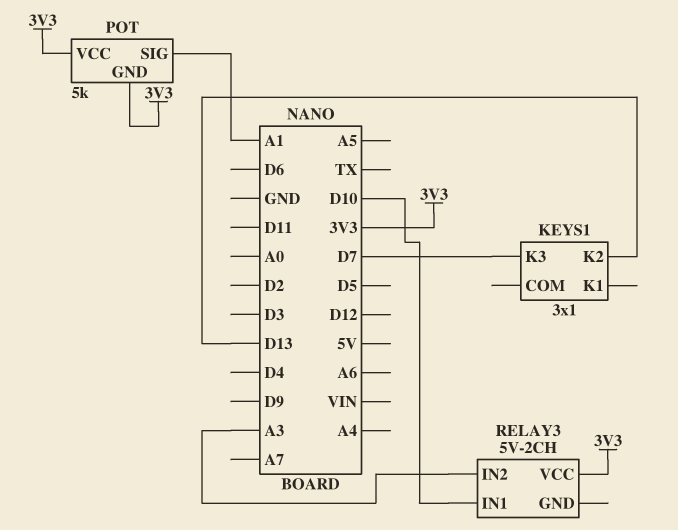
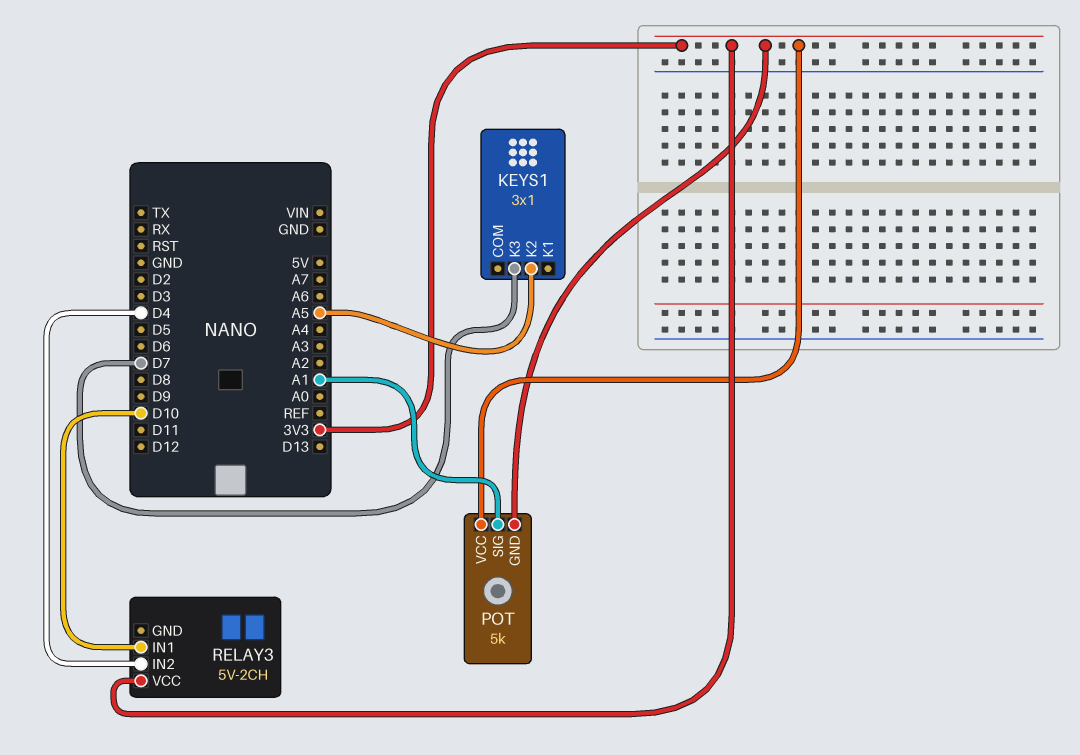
KEYS1 pin K2: D13 -> A5
RELAY3 pin IN2: A3 -> D4

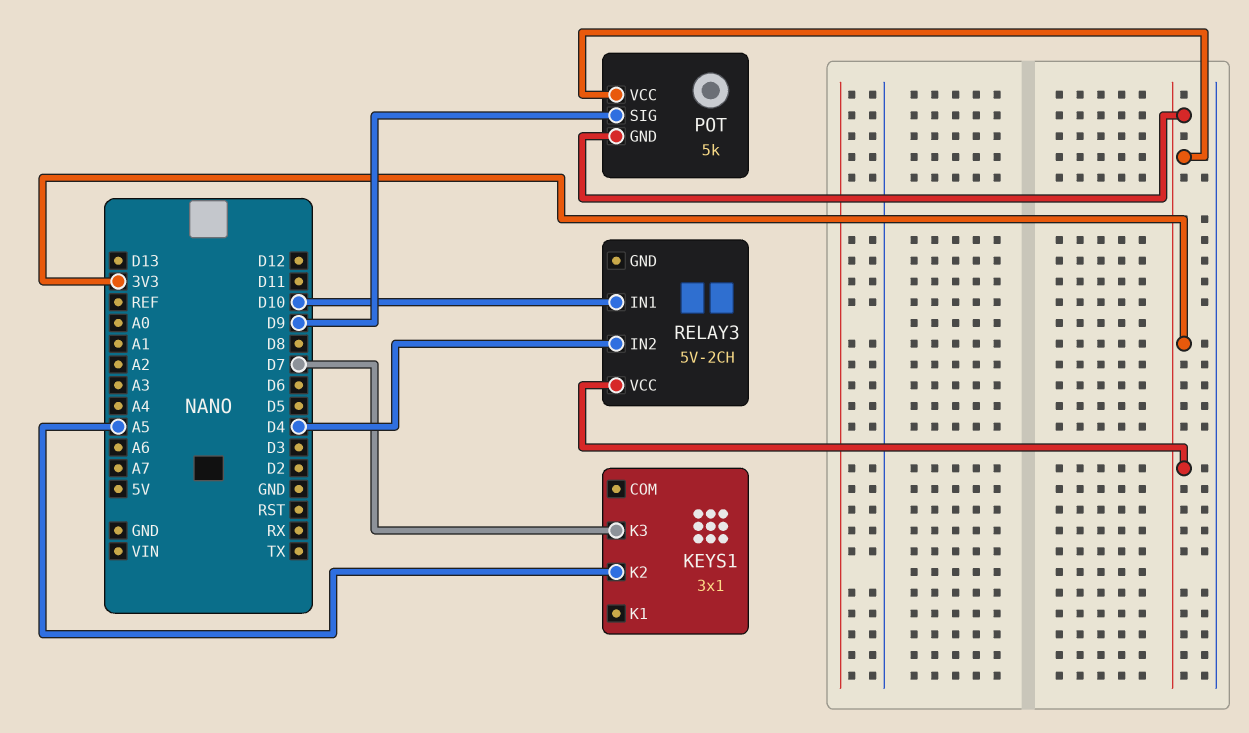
POT pin SIG: A1 -> D9

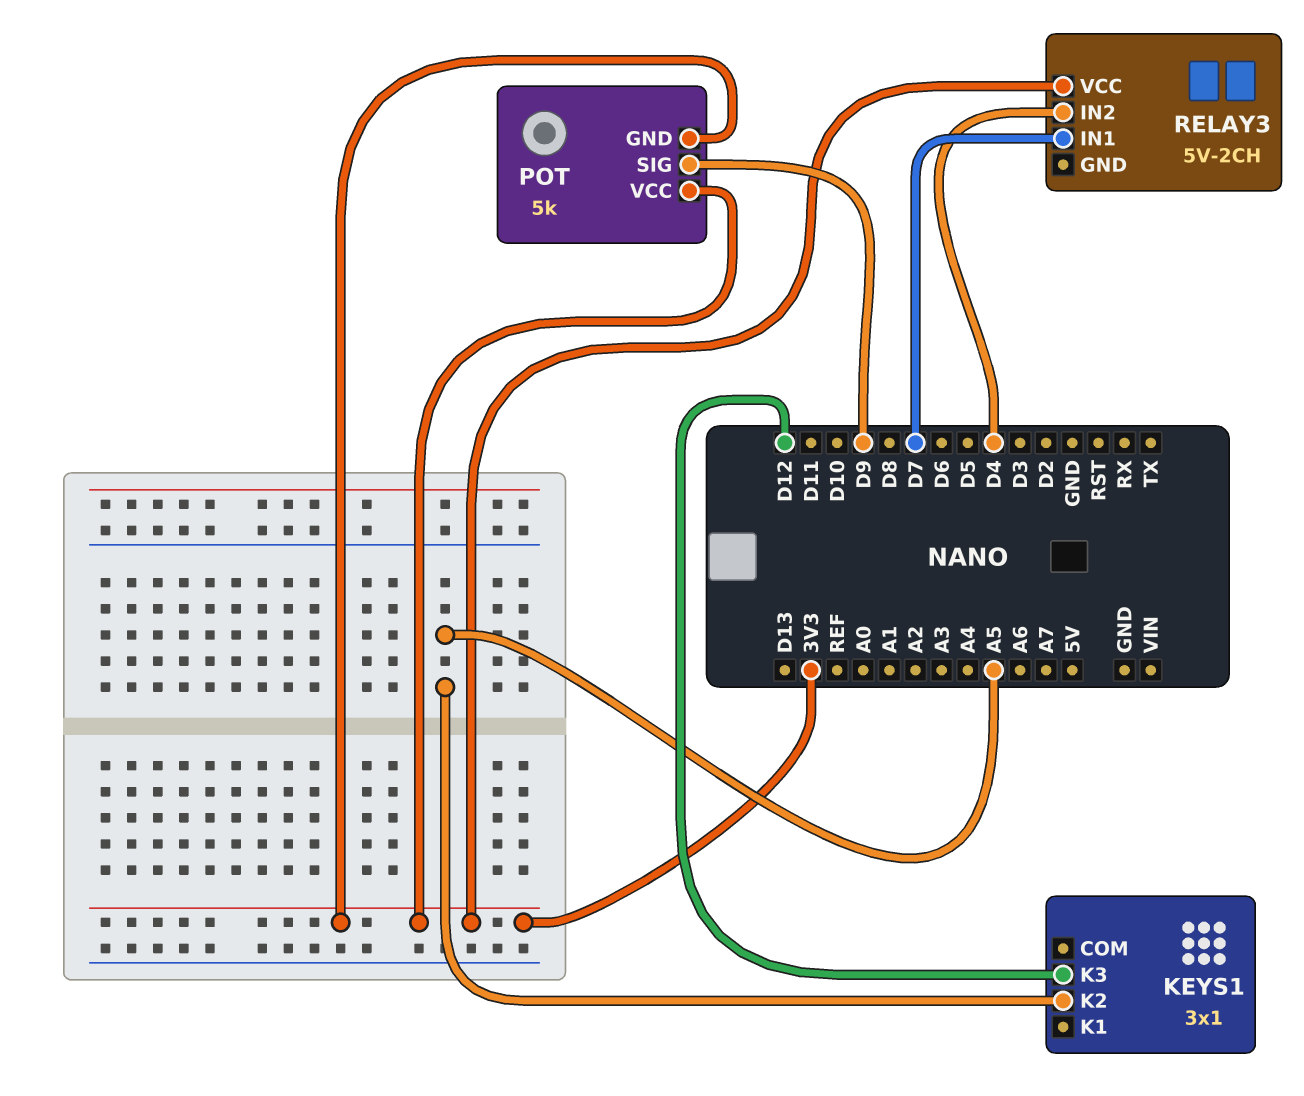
KEYS1 pin K3: D7 -> D12
RELAY3 pin IN1: D10 -> D7

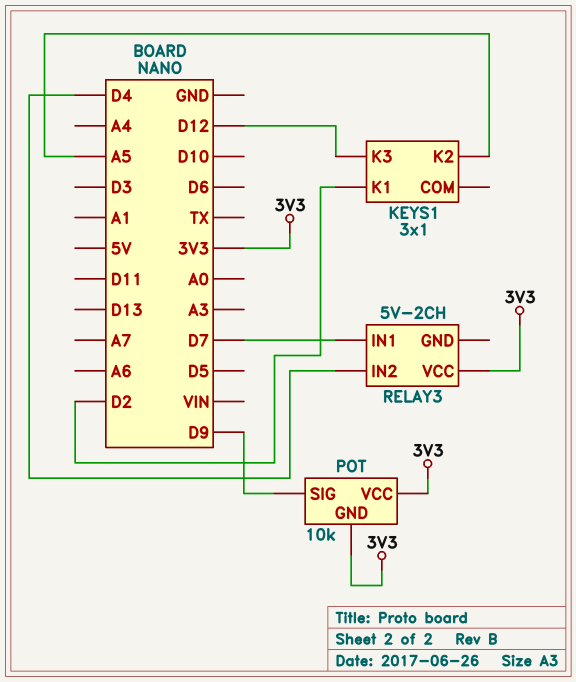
KEYS1 pin K1: none -> D2
POT: 5k -> 10k

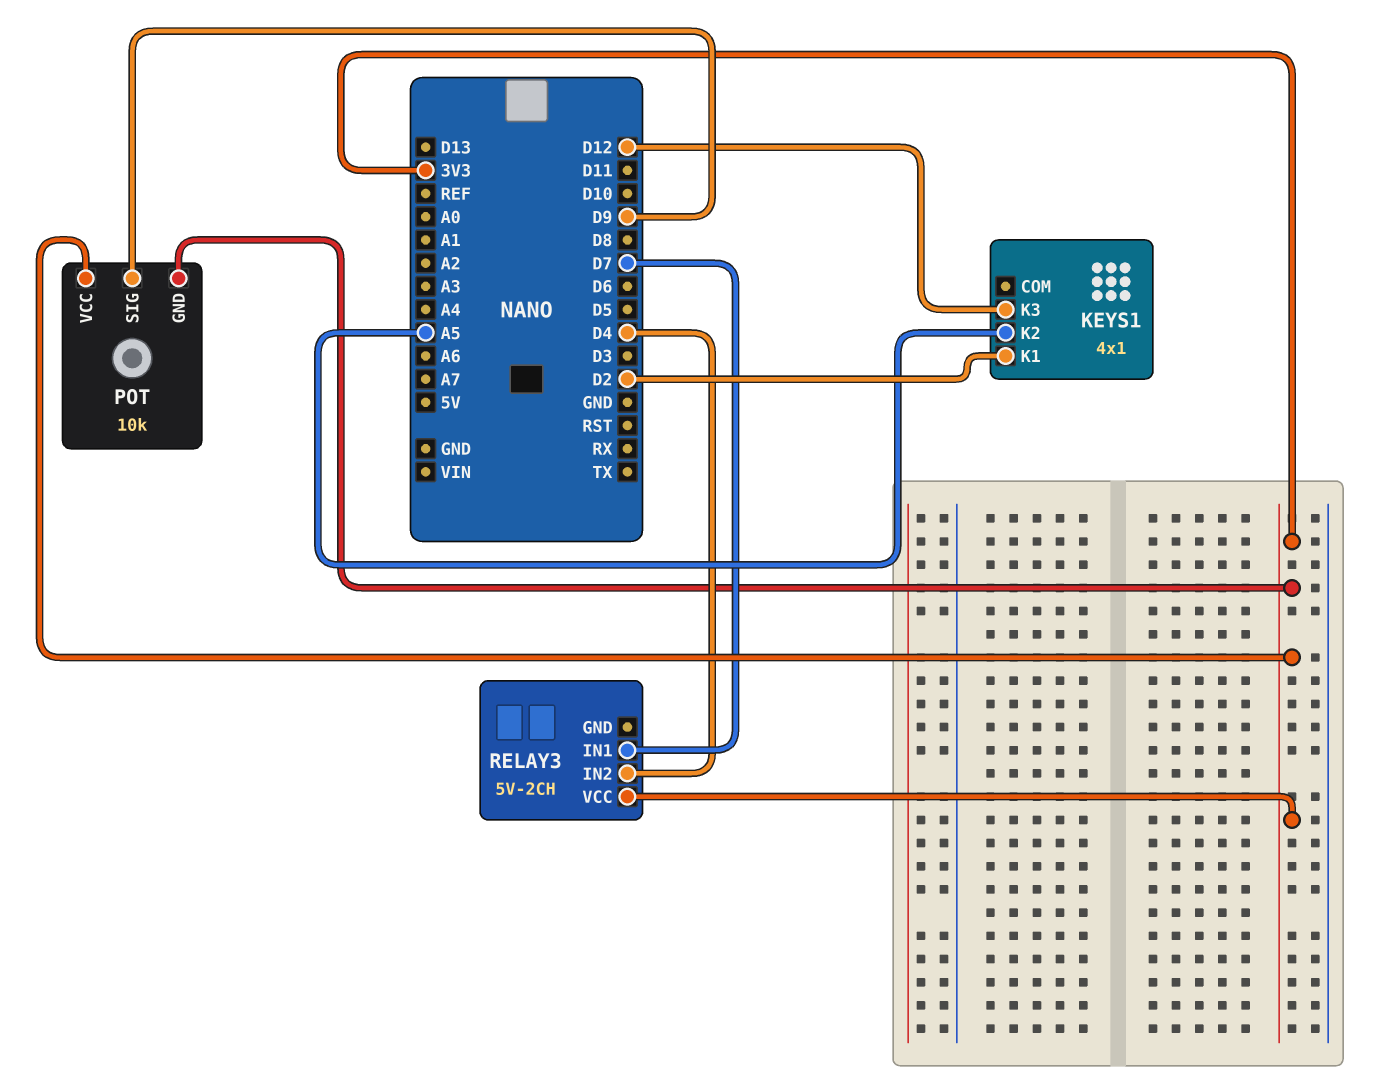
KEYS1: 3x1 -> 4x1

